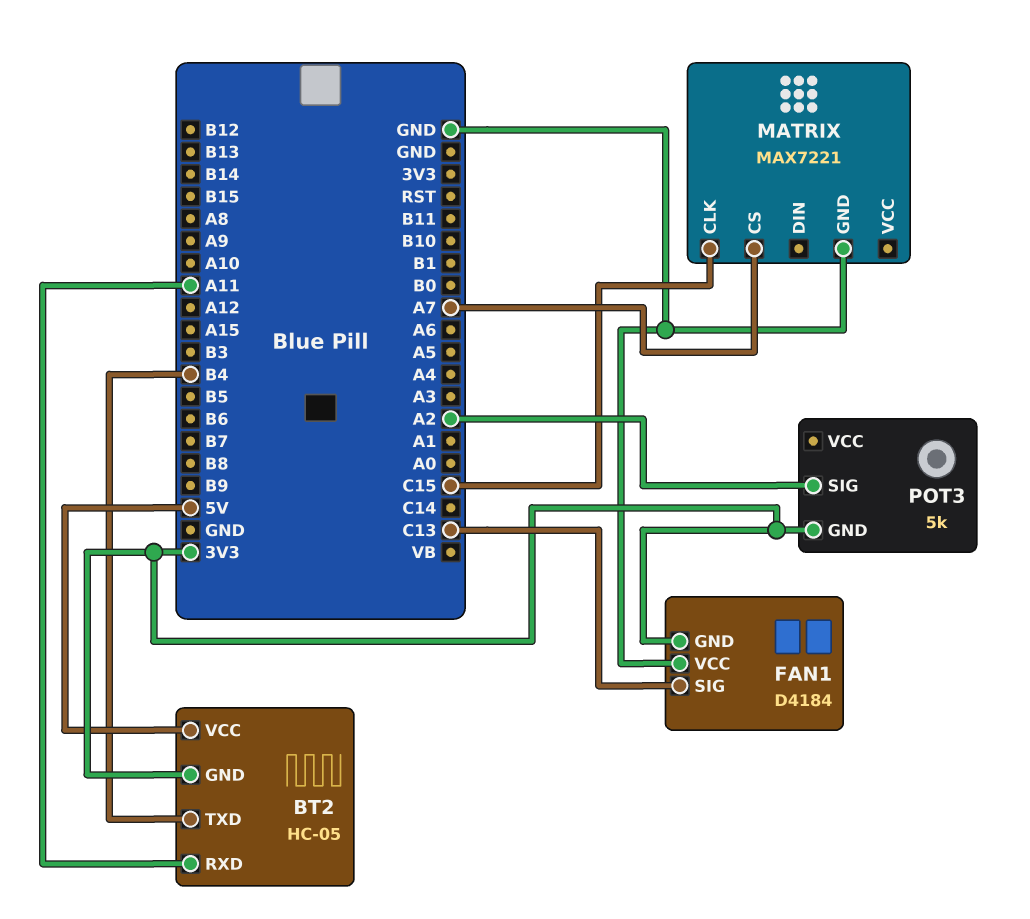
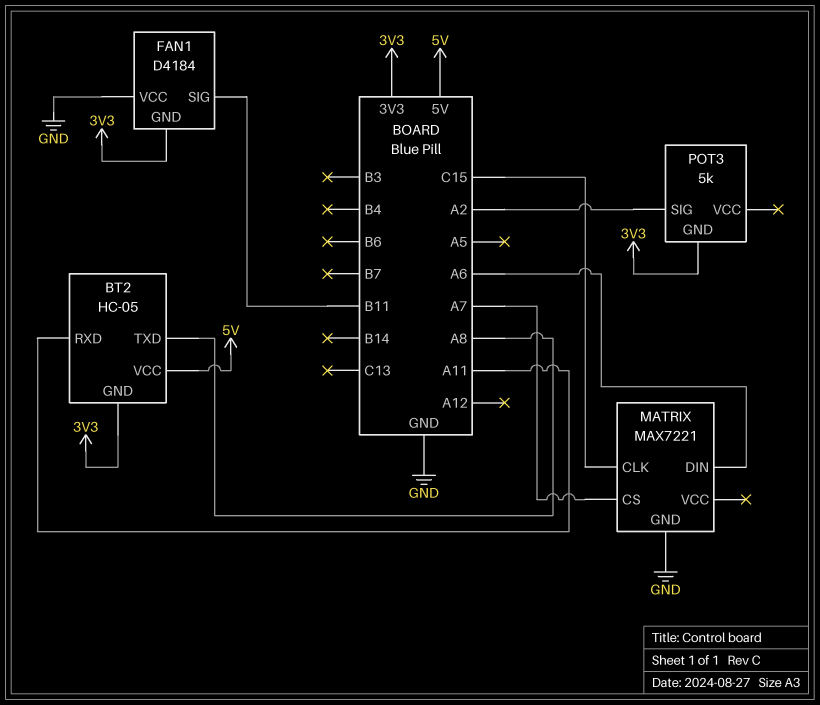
BT2 pin TXD: B4 -> A8
FAN1 pin SIG: C13 -> B11
MATRIX pin DIN: none -> A6

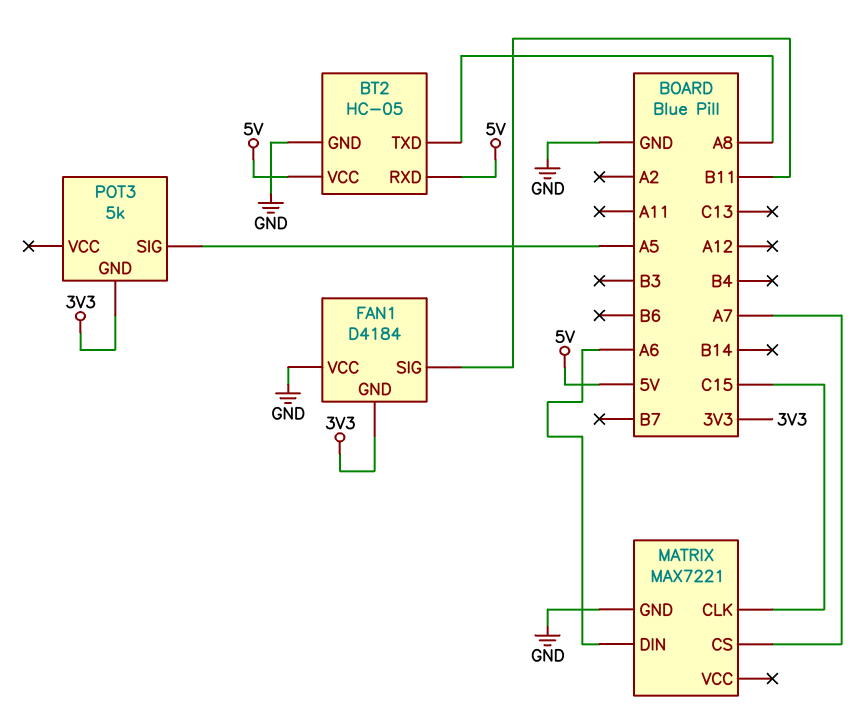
BT2 pin GND: 3V3 -> GND
BT2 pin RXD: A11 -> 5V
POT3 pin SIG: A2 -> A5

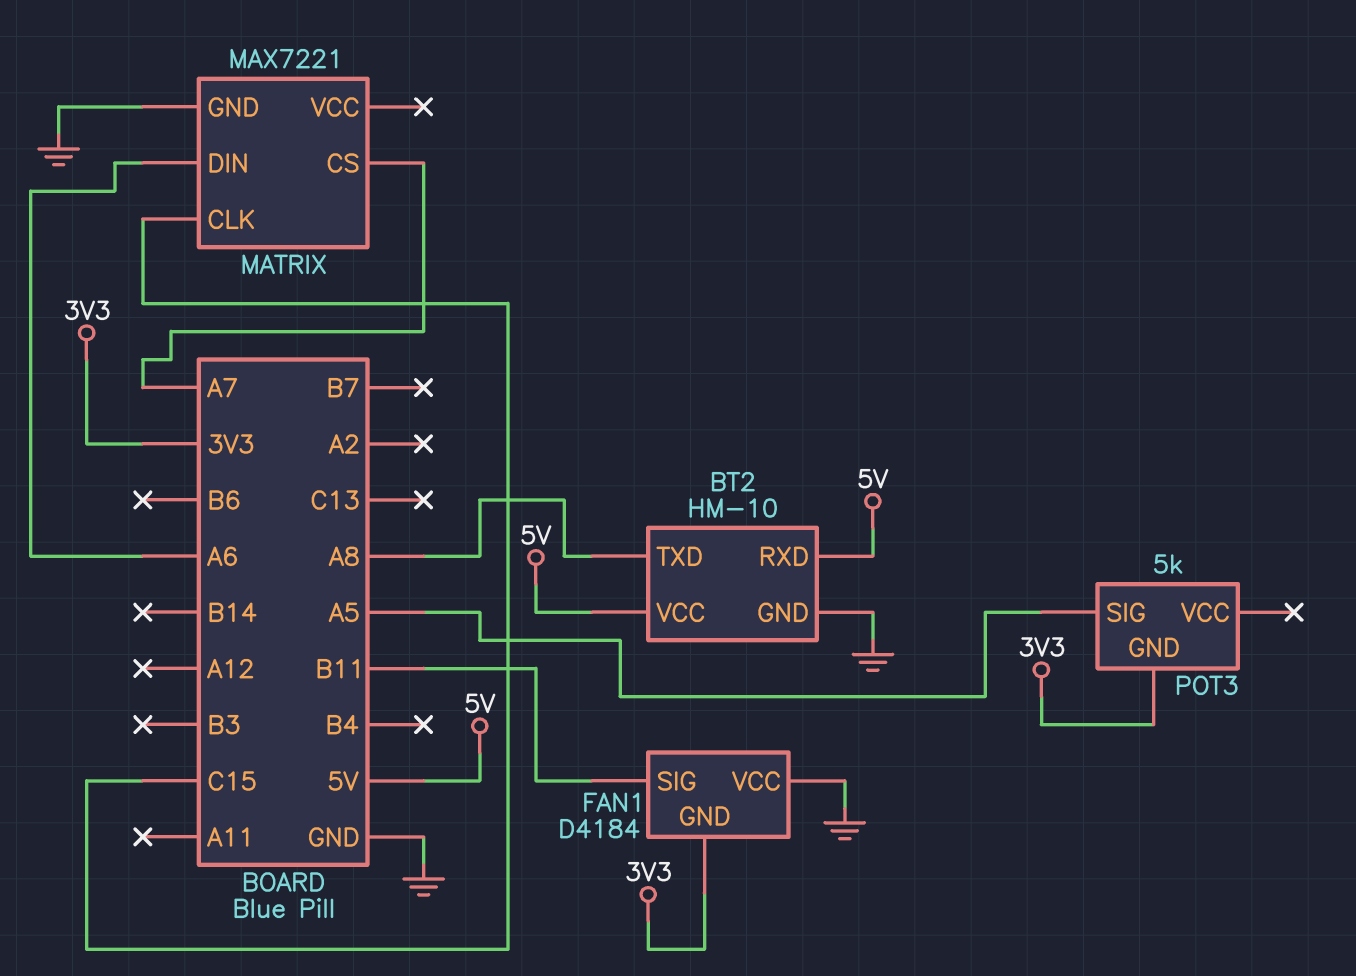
BT2: HC-05 -> HM-10

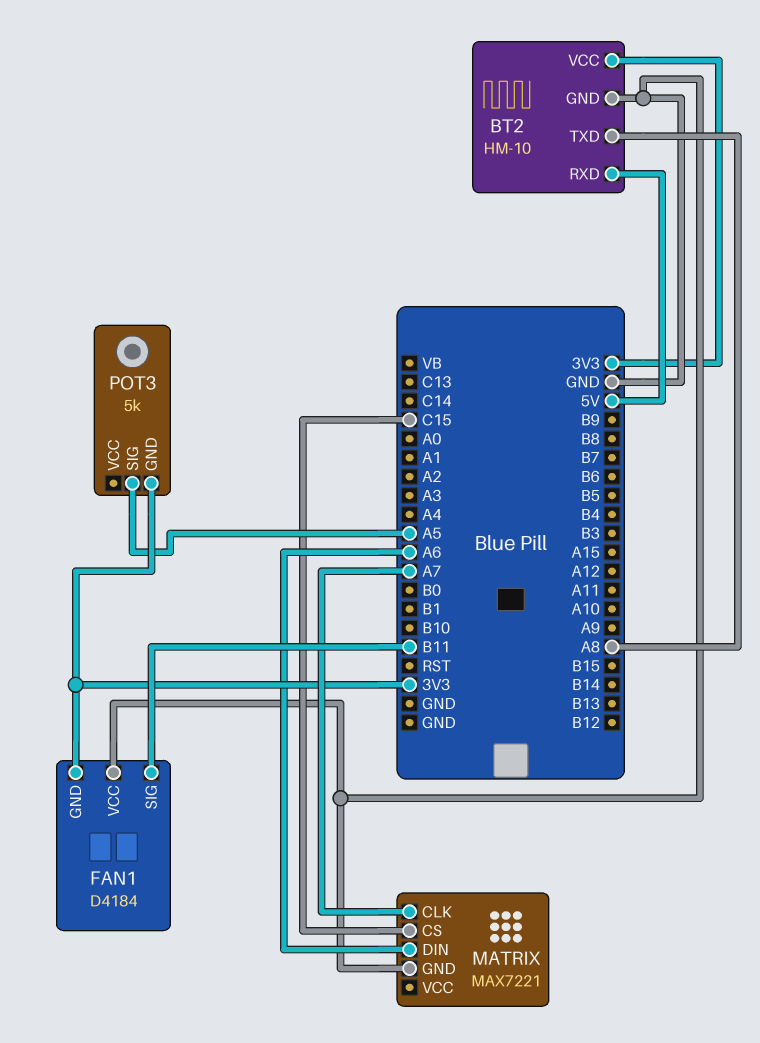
BT2 pin VCC: 5V -> 3V3
MATRIX pin CLK: C15 -> A7
MATRIX pin CS: A7 -> C15

